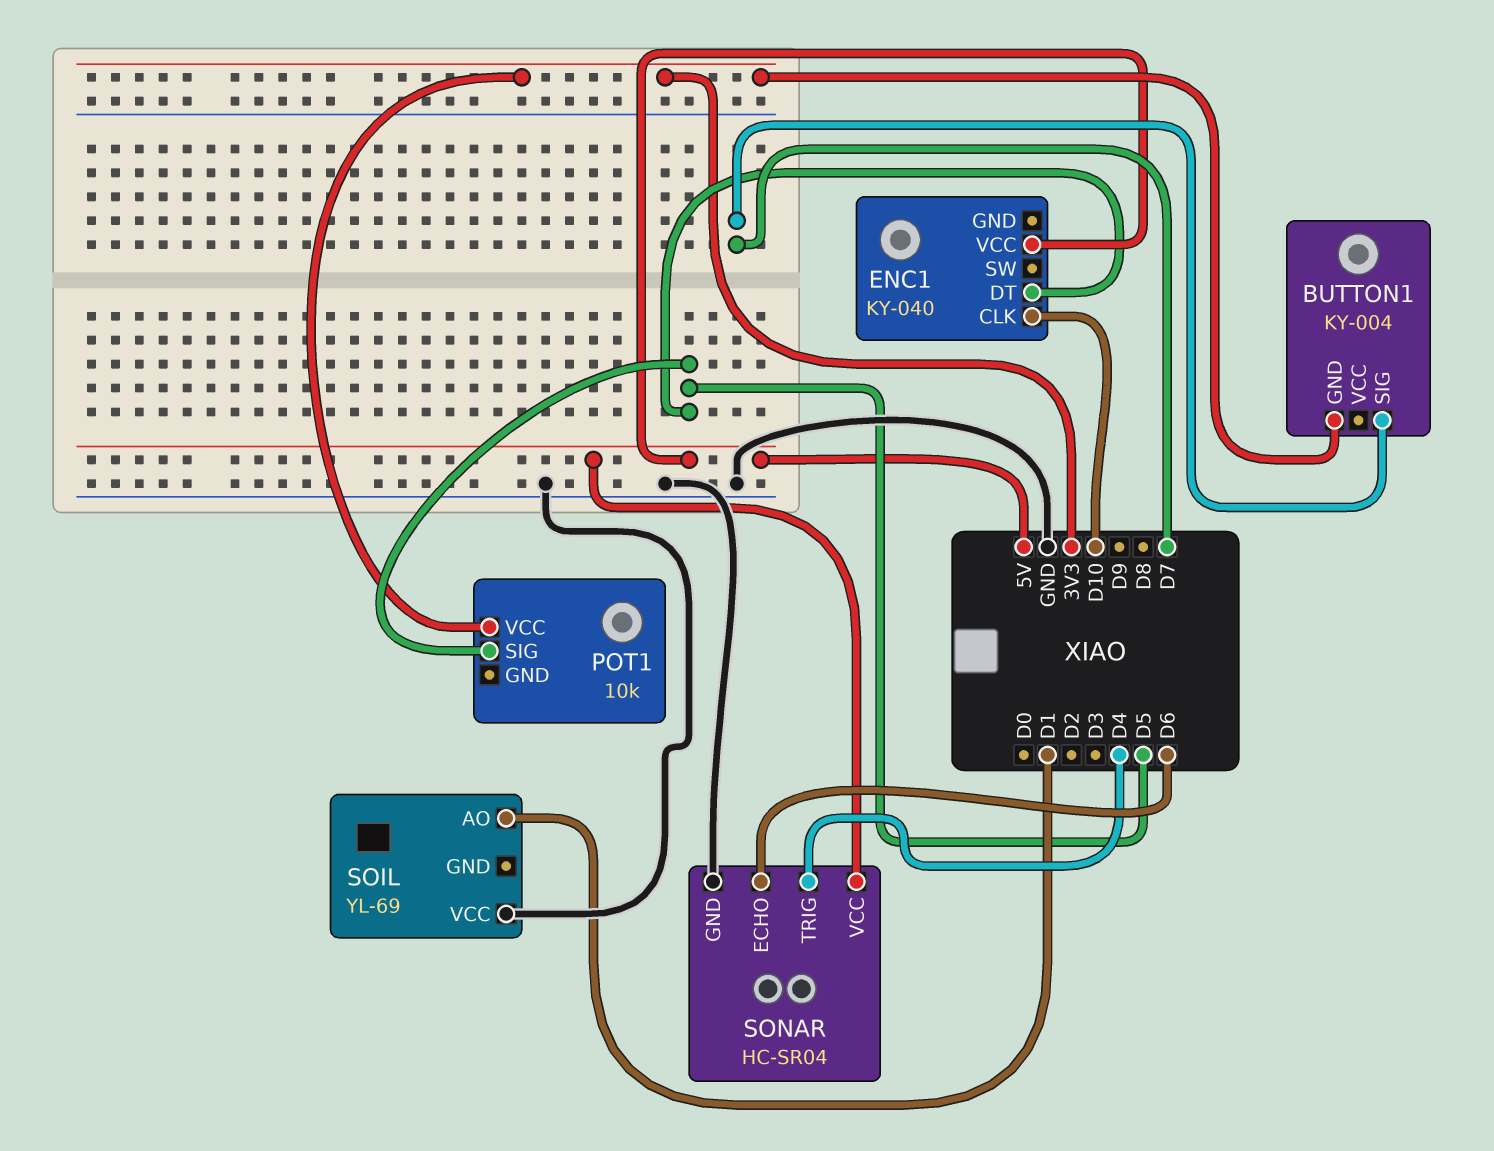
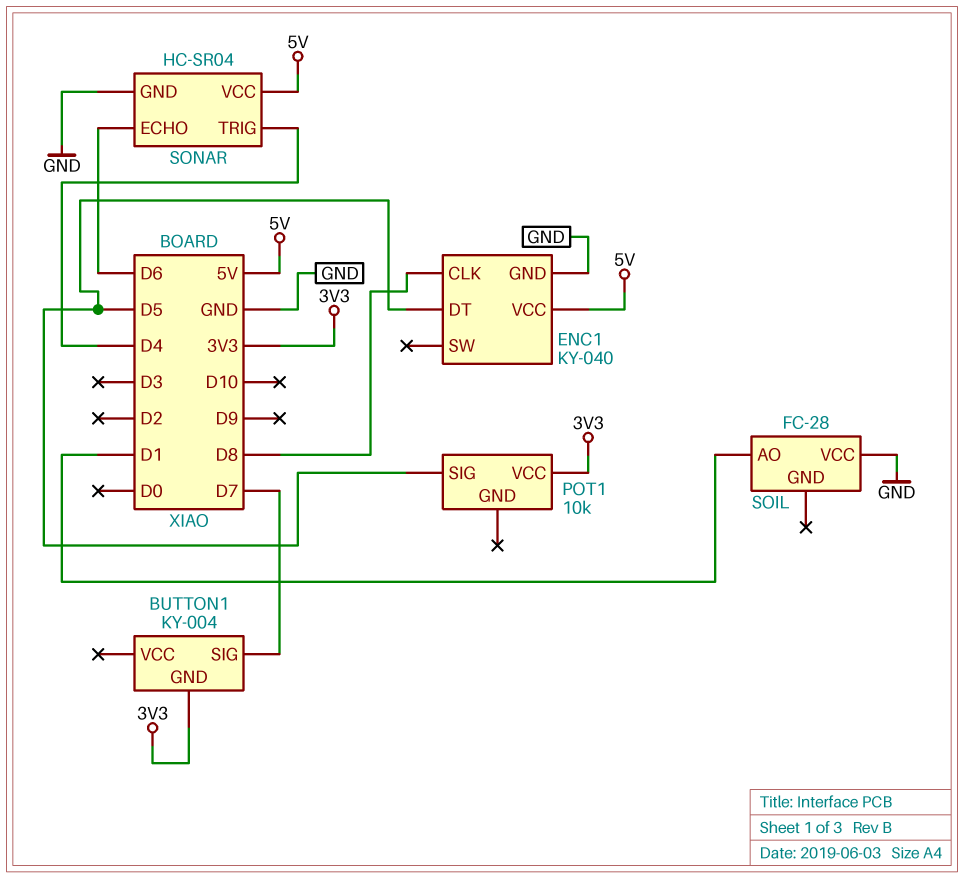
ENC1 pin CLK: D10 -> D8
ENC1 pin GND: none -> GND
SOIL: YL-69 -> FC-28

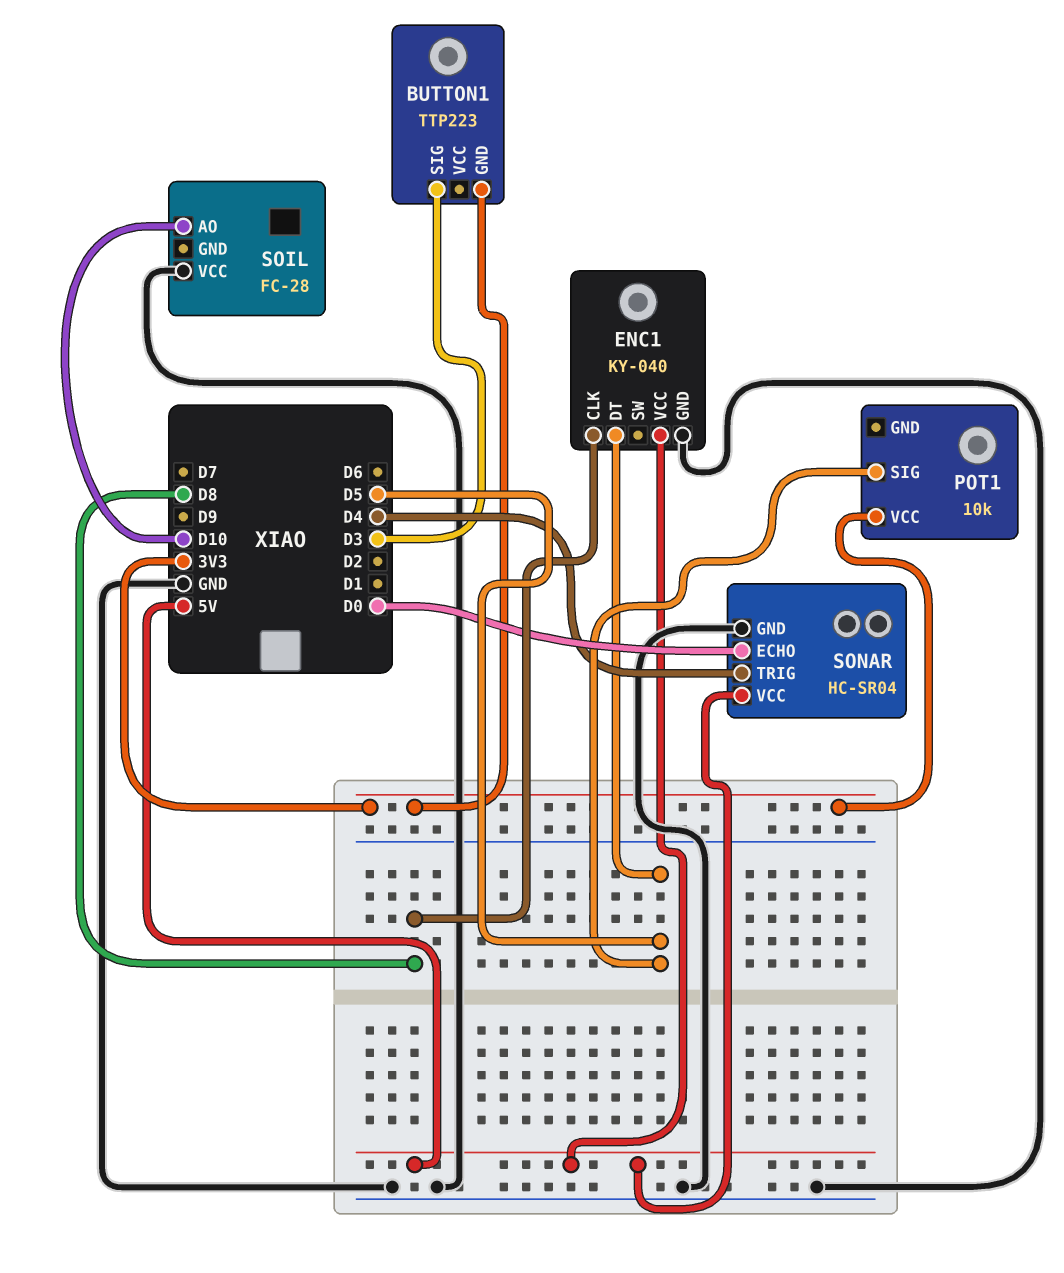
BUTTON1: KY-004 -> TTP223
BUTTON1 pin SIG: D7 -> D3
SOIL pin AO: D1 -> D10
SONAR pin ECHO: D6 -> D0

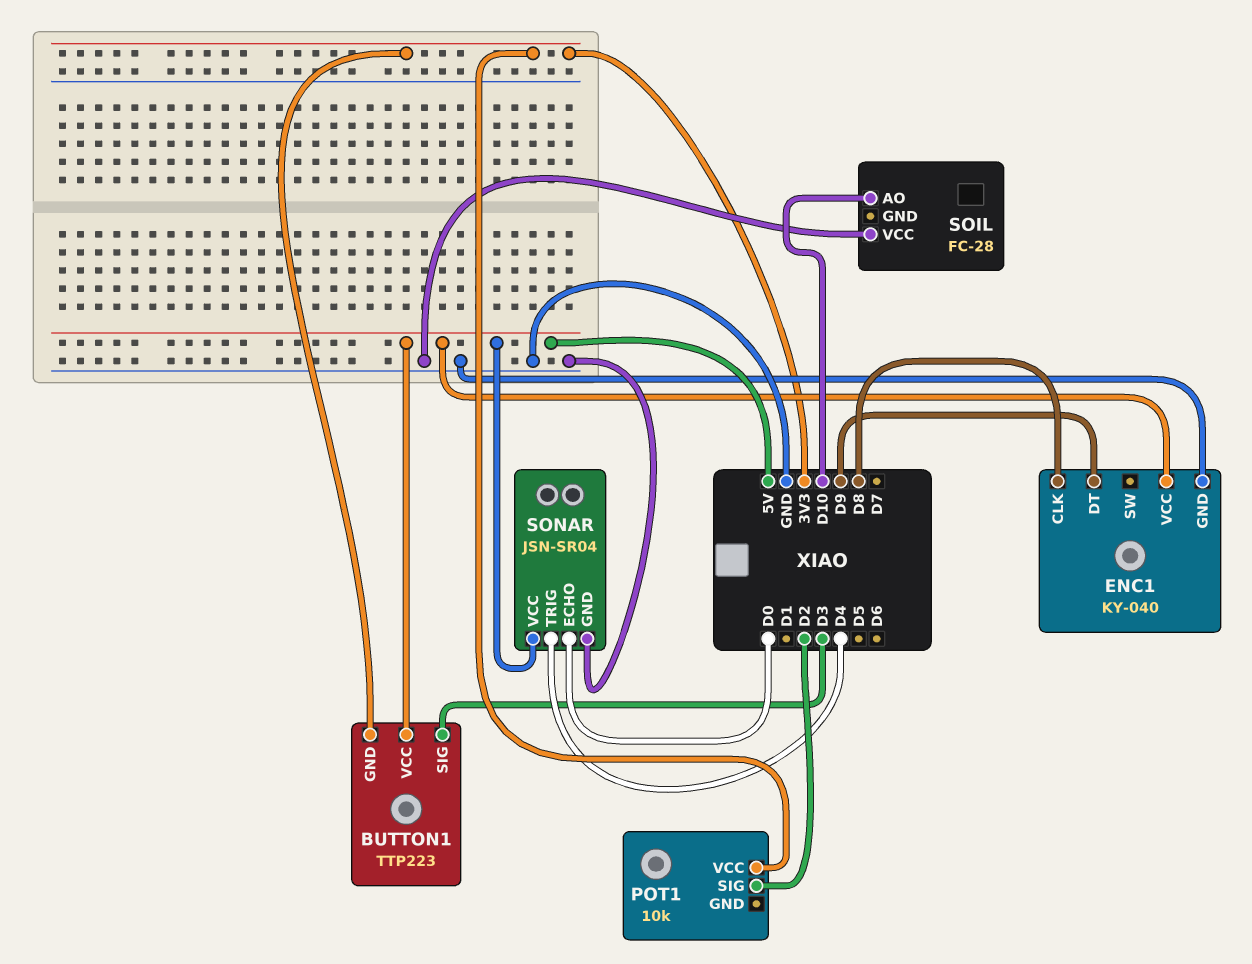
BUTTON1 pin VCC: none -> 5V
ENC1 pin DT: D5 -> D9
POT1 pin SIG: D5 -> D2
SONAR: HC-SR04 -> JSN-SR04

